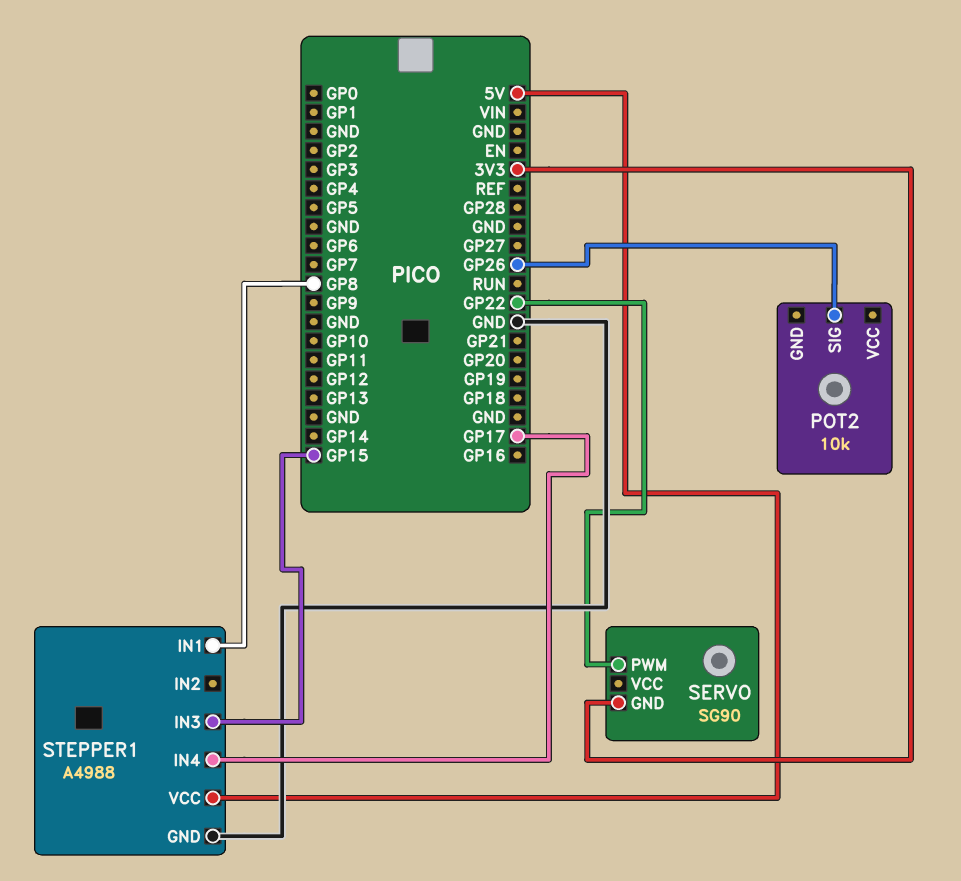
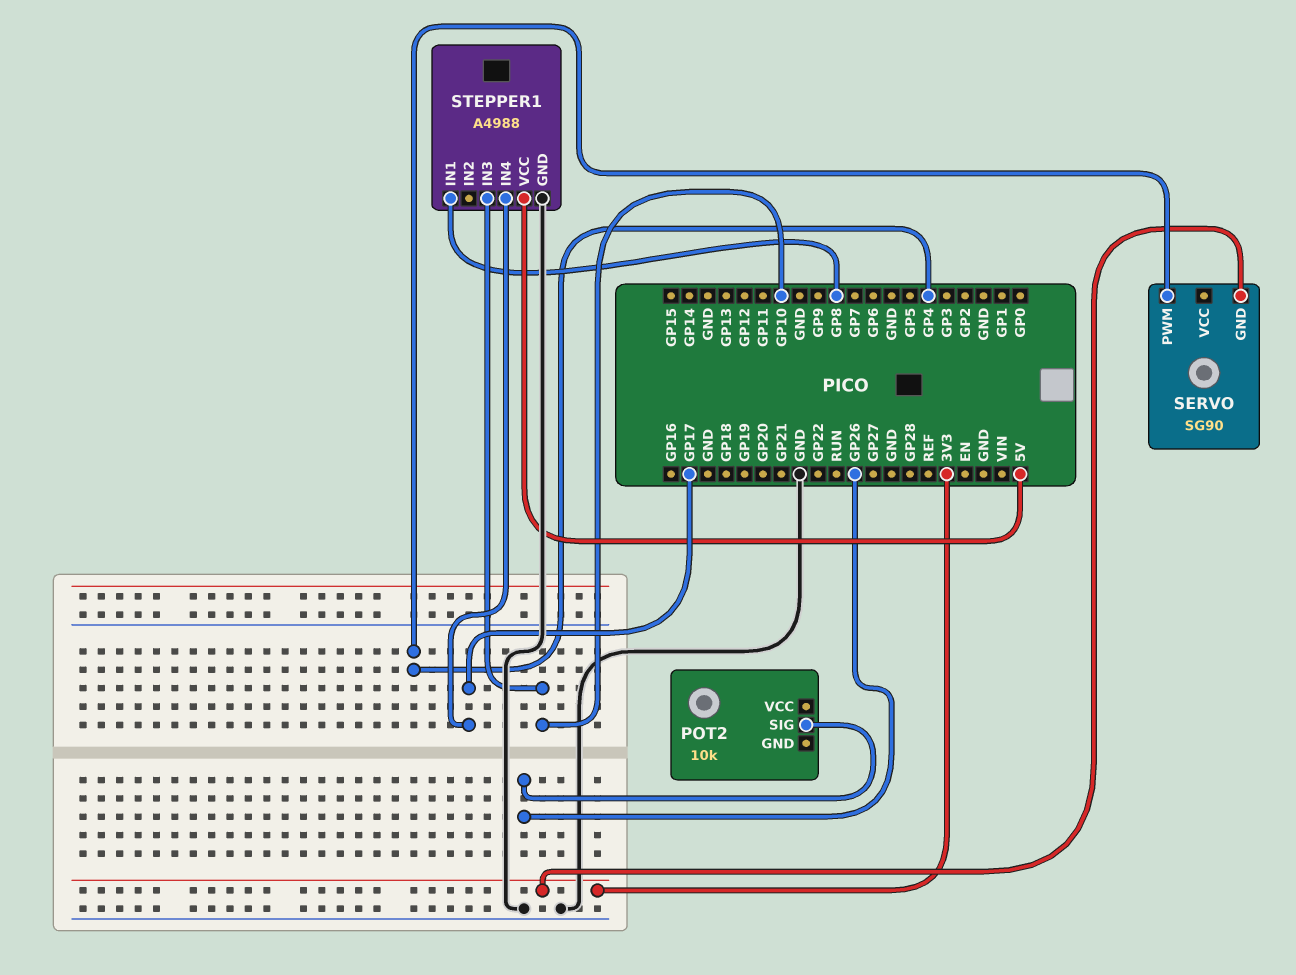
SERVO pin PWM: GP22 -> GP4
STEPPER1 pin IN3: GP15 -> GP10

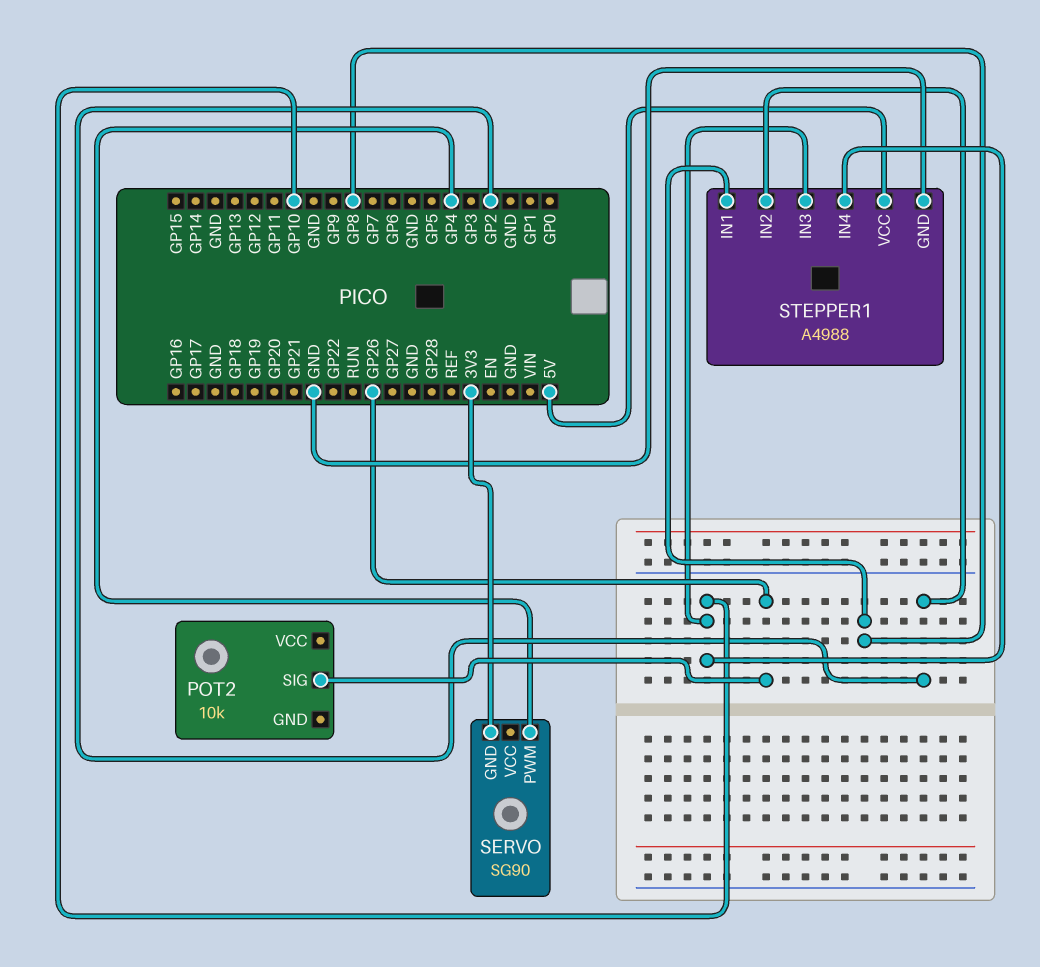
STEPPER1 pin IN2: none -> GP2
STEPPER1 pin IN4: GP17 -> GP10

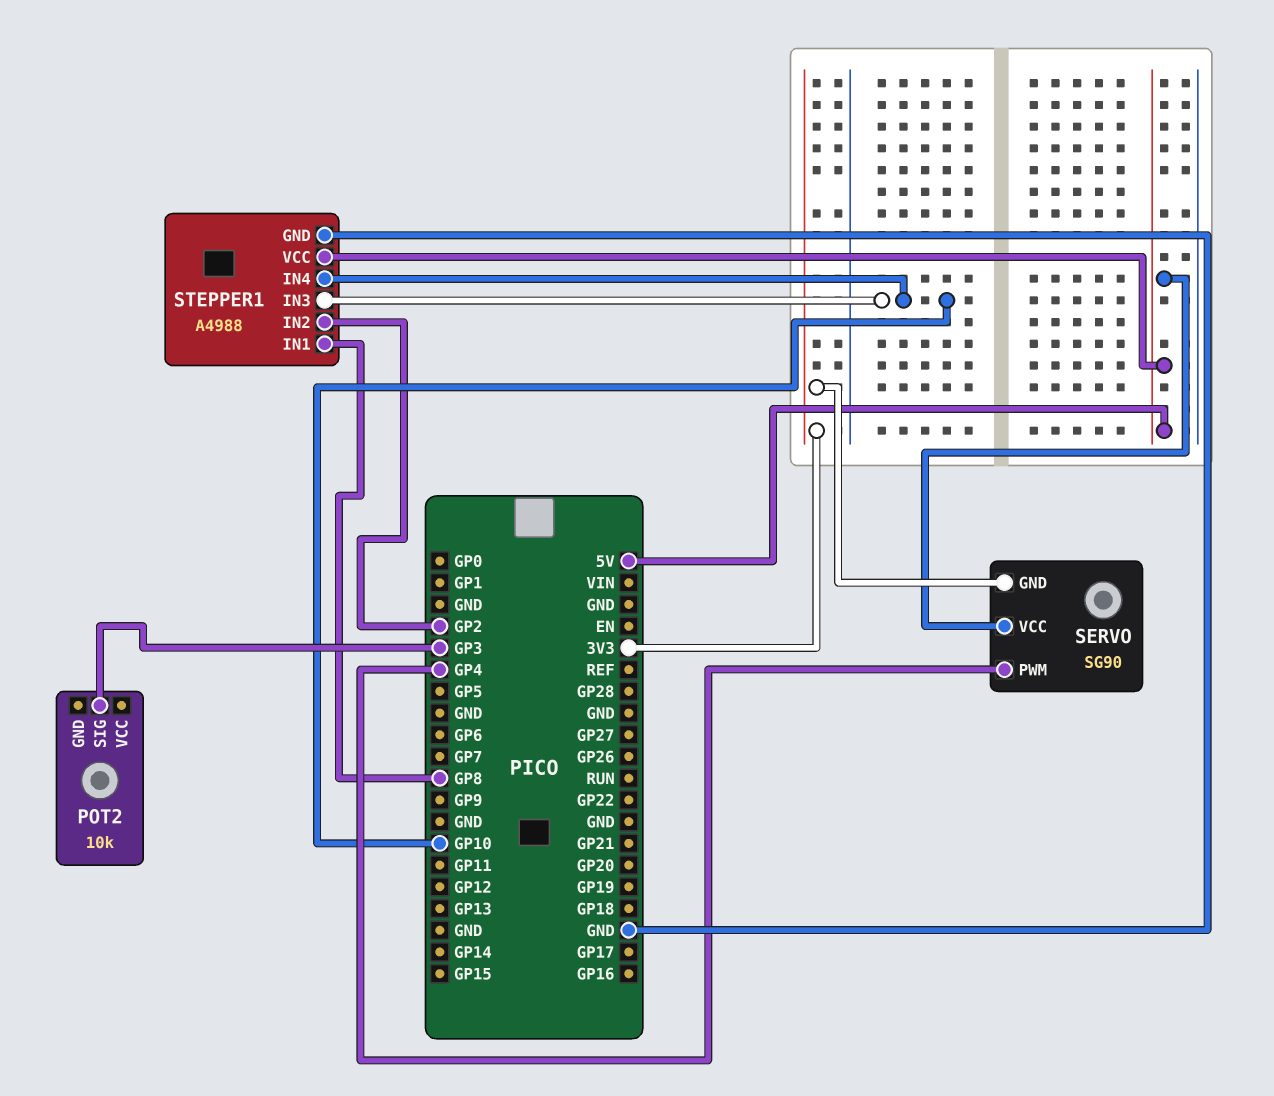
POT2 pin SIG: GP26 -> GP3
SERVO pin VCC: none -> 5V

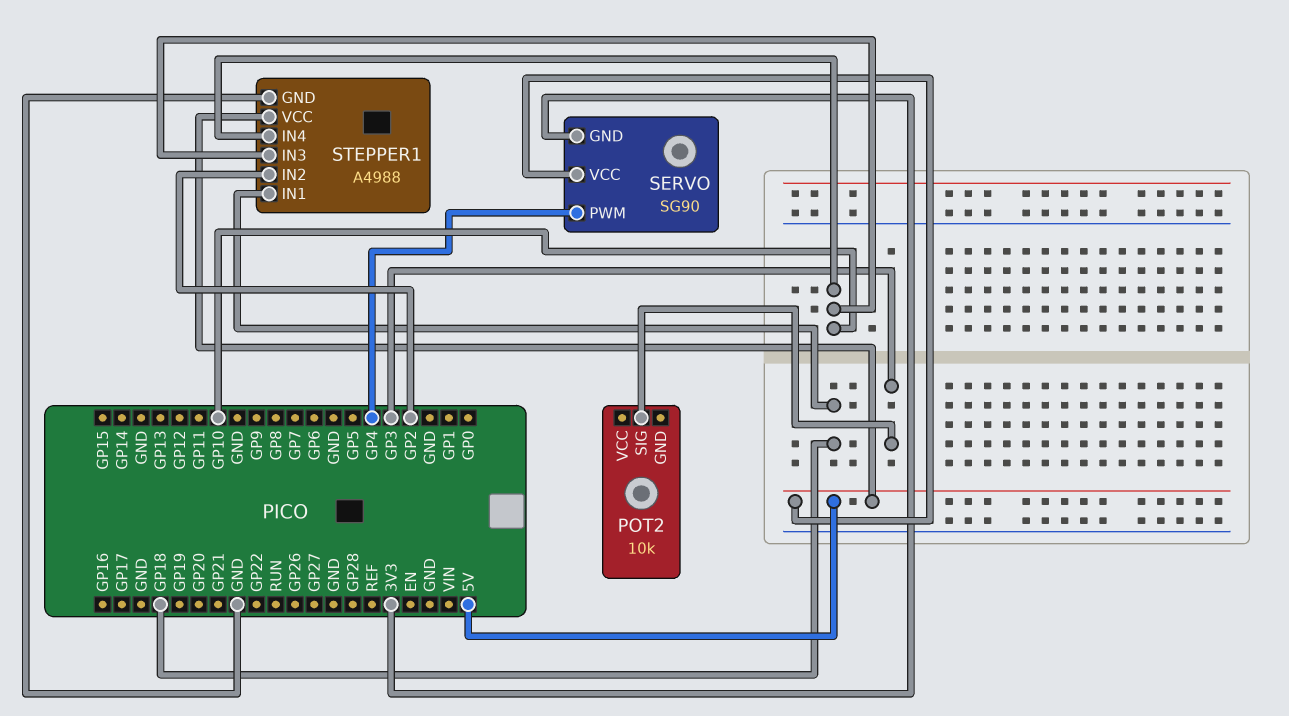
STEPPER1 pin IN1: GP8 -> GP18

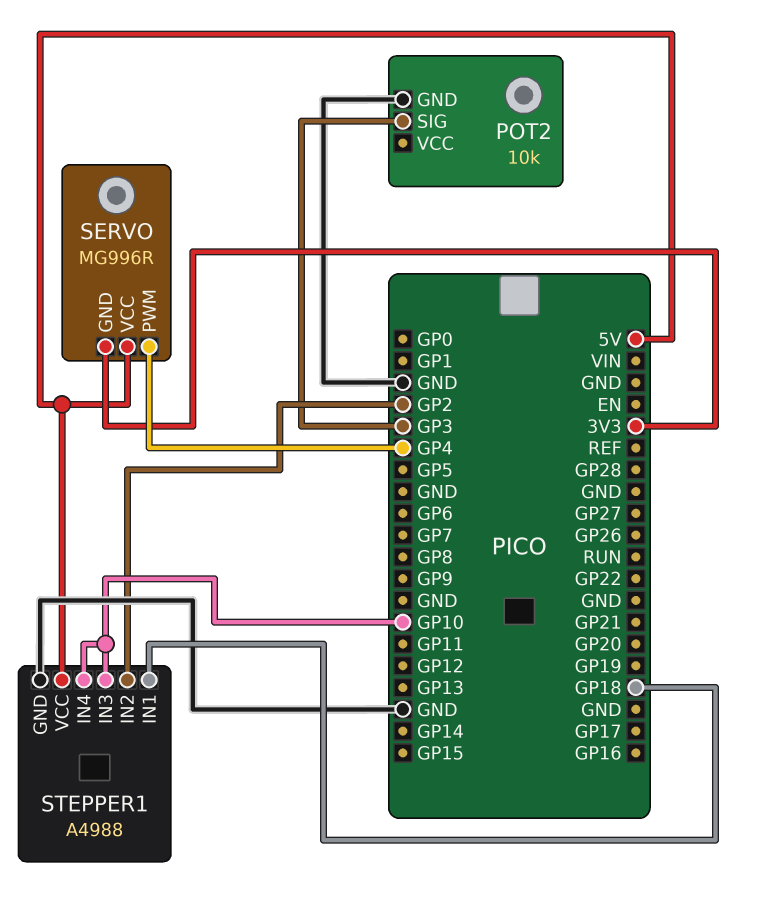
POT2 pin GND: none -> GND
SERVO: SG90 -> MG996R

